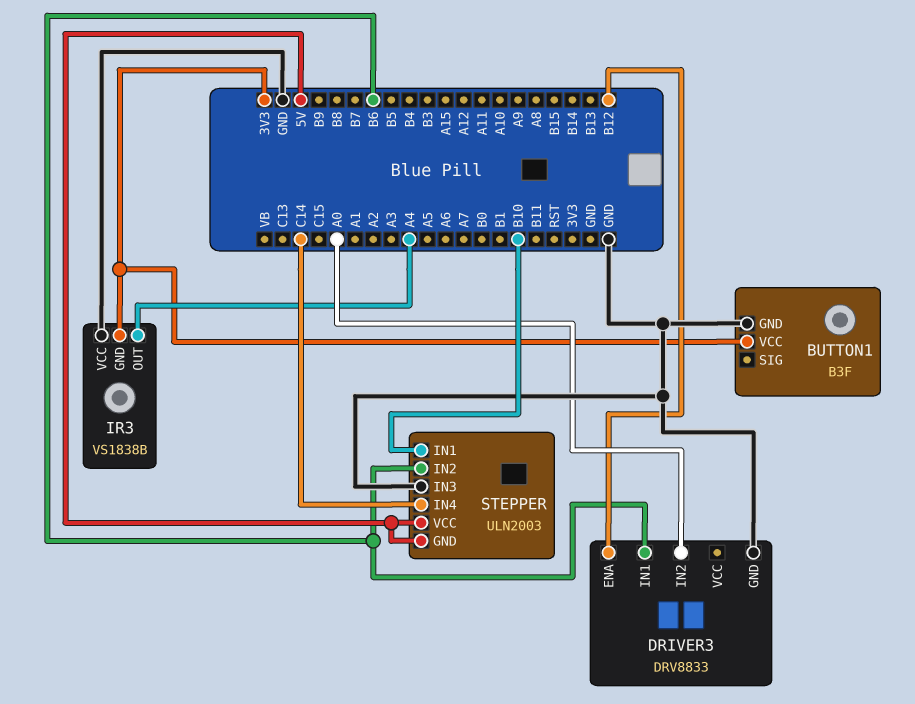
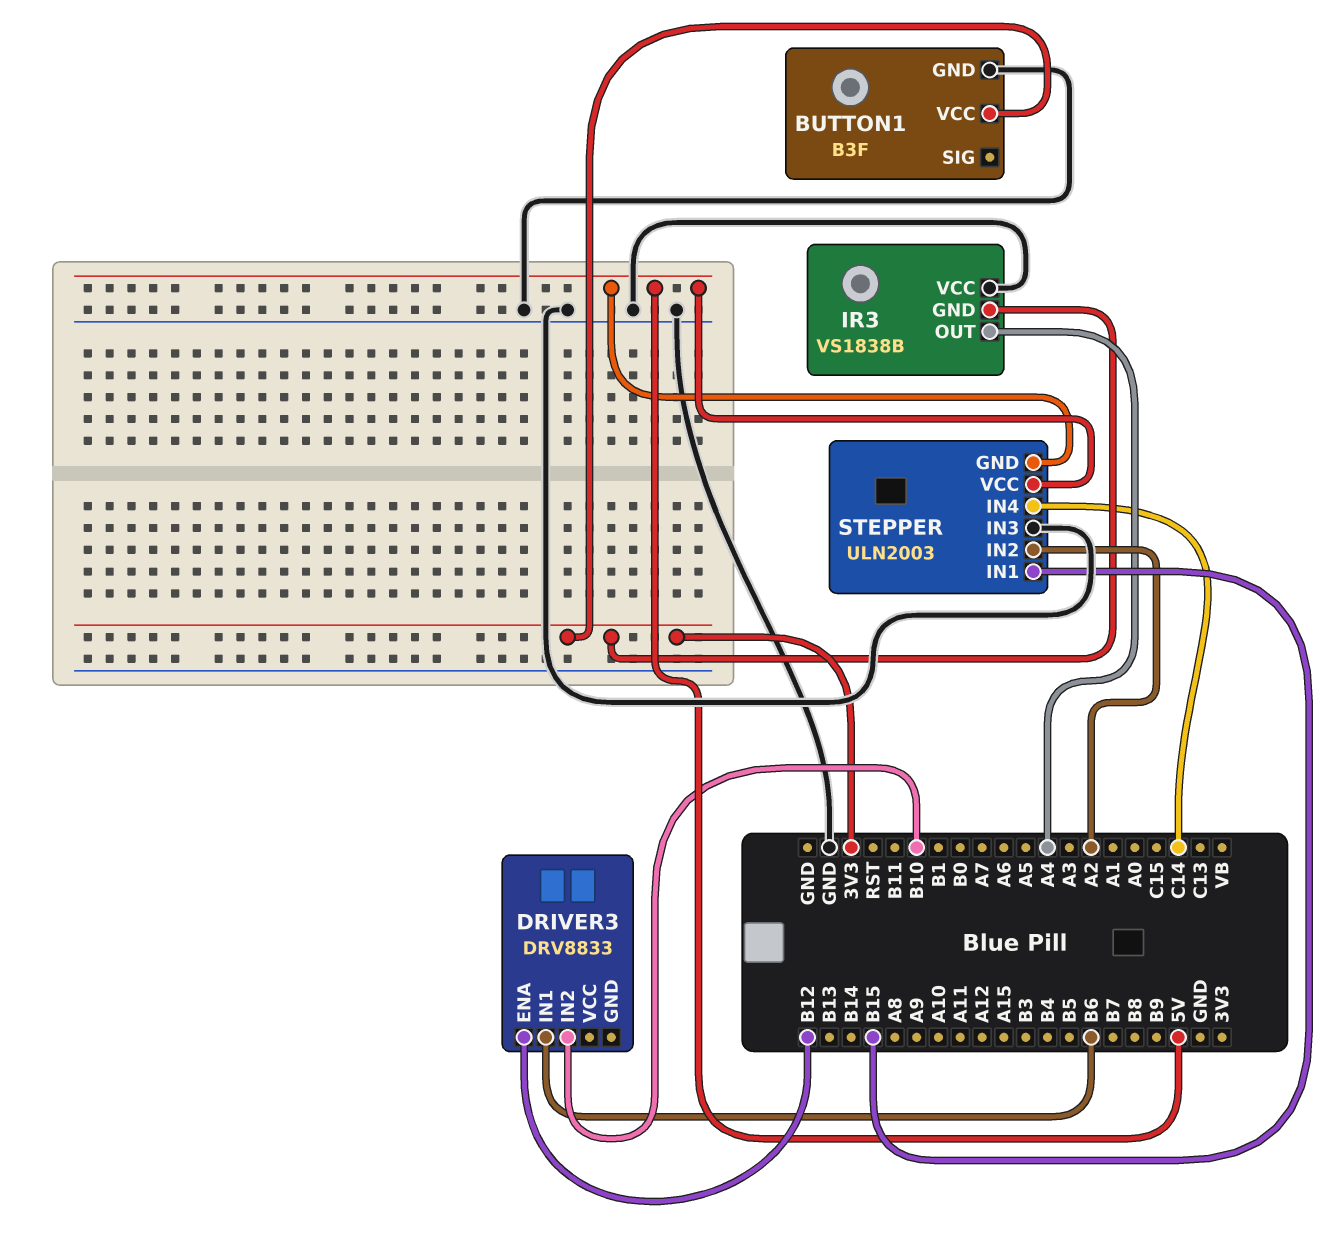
DRIVER3 pin GND: GND -> none
DRIVER3 pin IN2: A0 -> B10
STEPPER pin IN1: B10 -> B15
STEPPER pin IN2: B6 -> A2

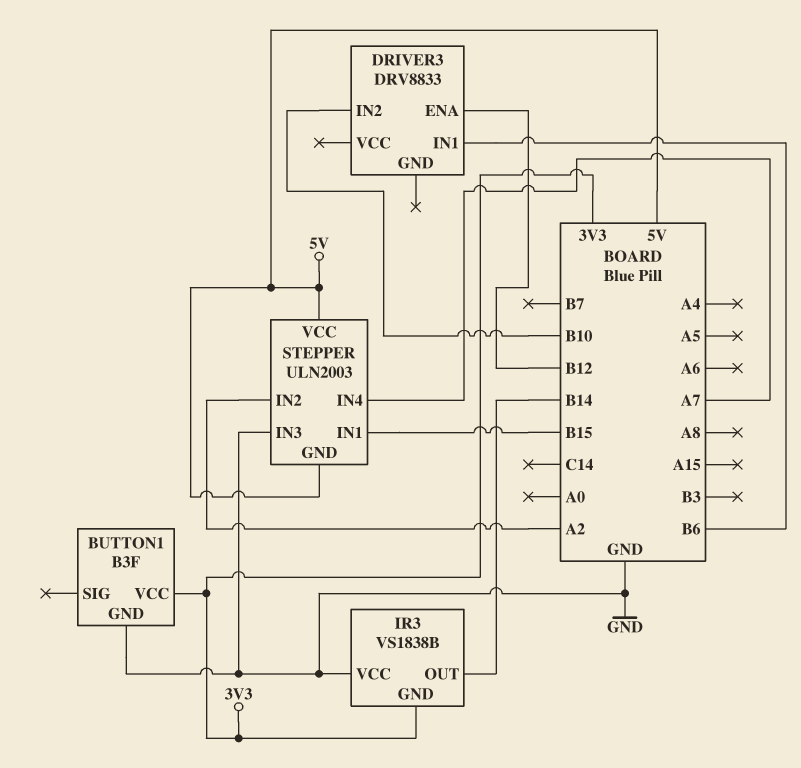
IR3 pin OUT: A4 -> B14
STEPPER pin IN4: C14 -> A7

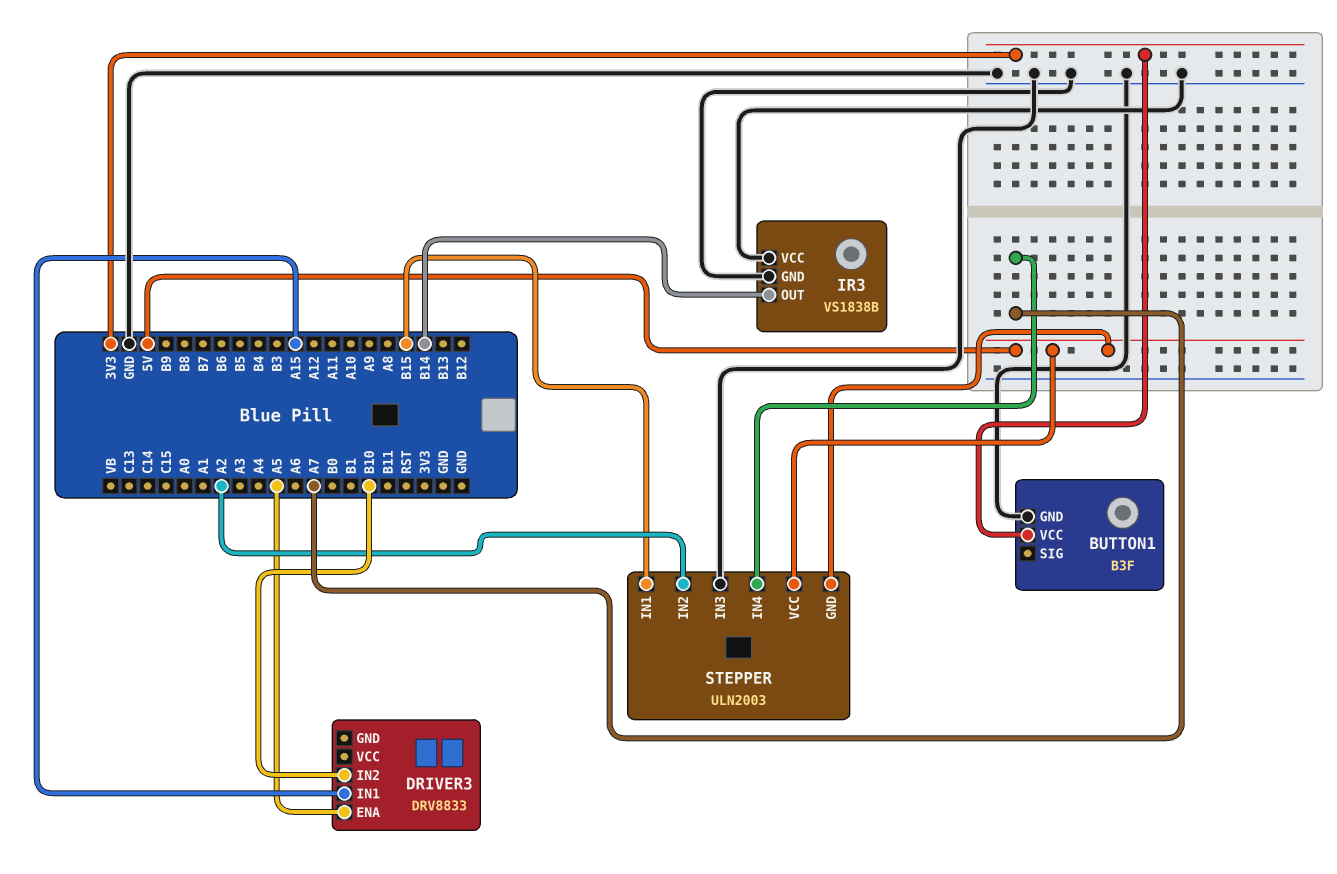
DRIVER3 pin ENA: B12 -> A5
DRIVER3 pin IN1: B6 -> A15
IR3 pin GND: 3V3 -> GND

